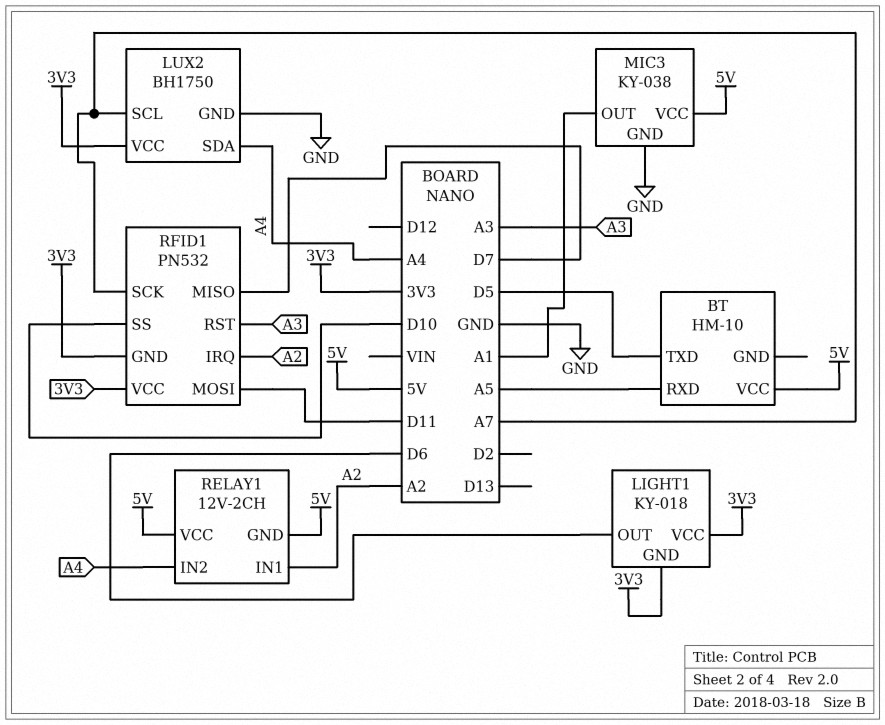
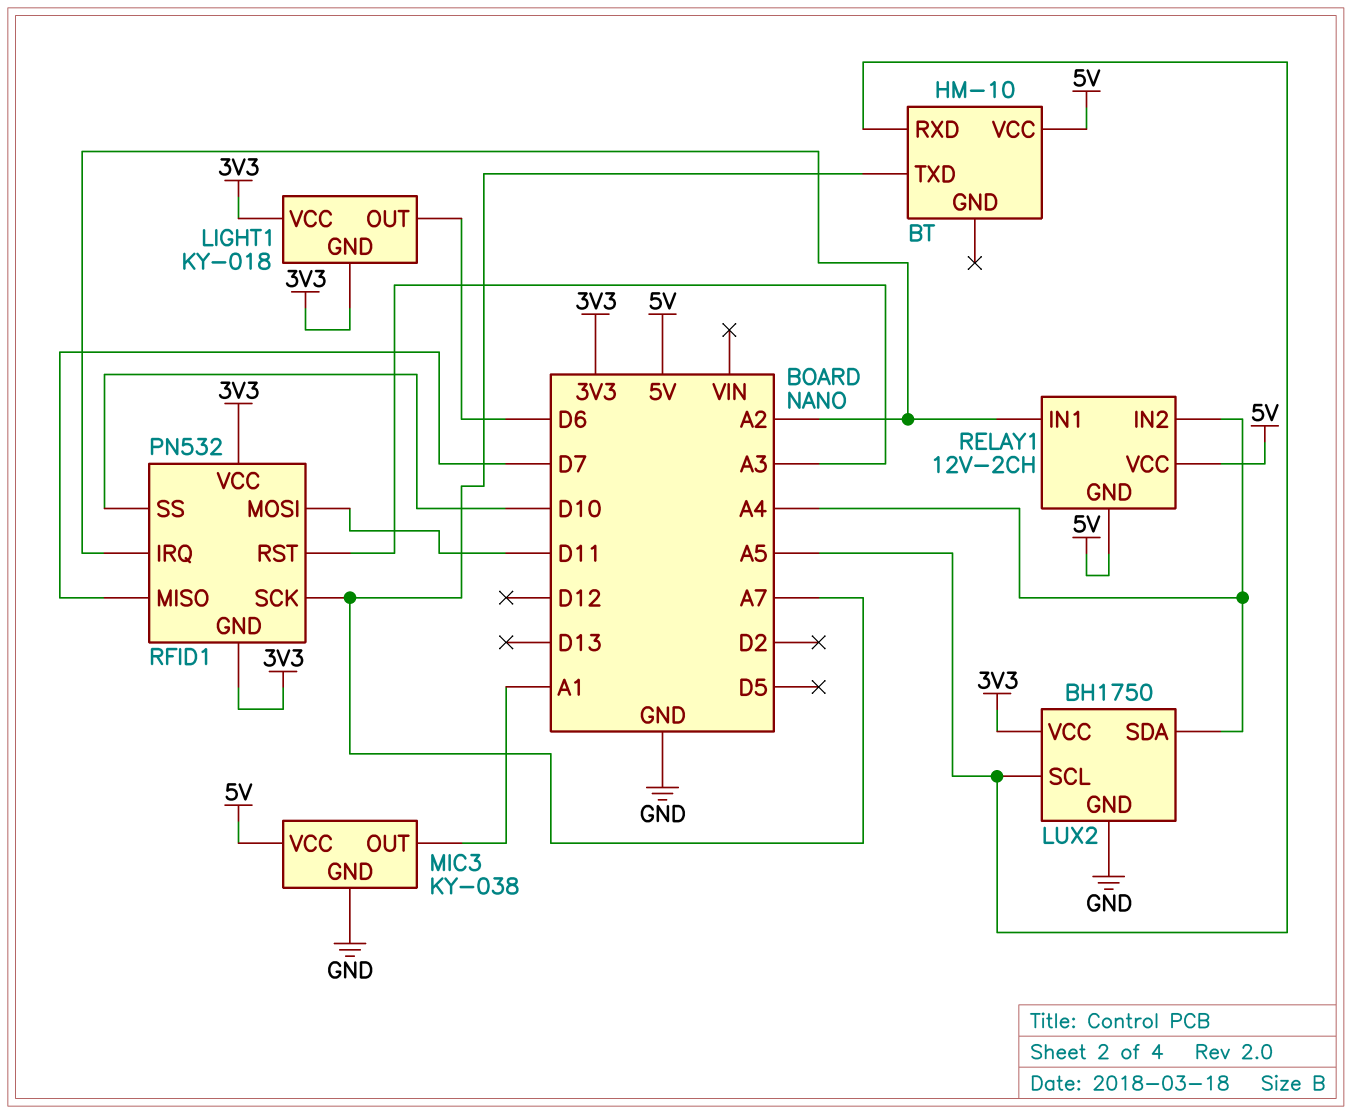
BT pin TXD: D5 -> A7
LUX2 pin SCL: A7 -> A5

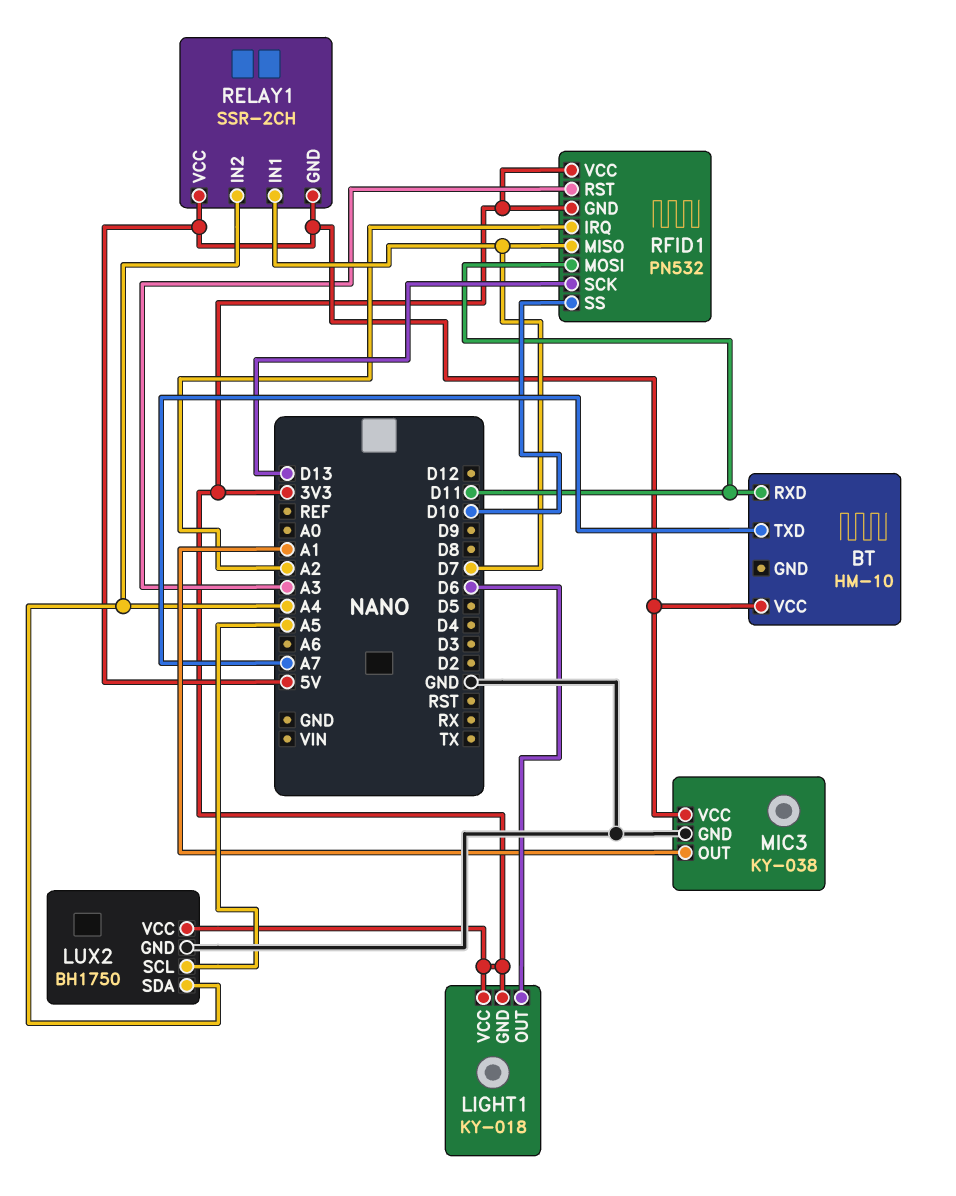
BT pin RXD: A5 -> D11
RELAY1: 12V-2CH -> SSR-2CH
RELAY1 pin IN1: A2 -> D7
RFID1 pin SCK: A7 -> D13

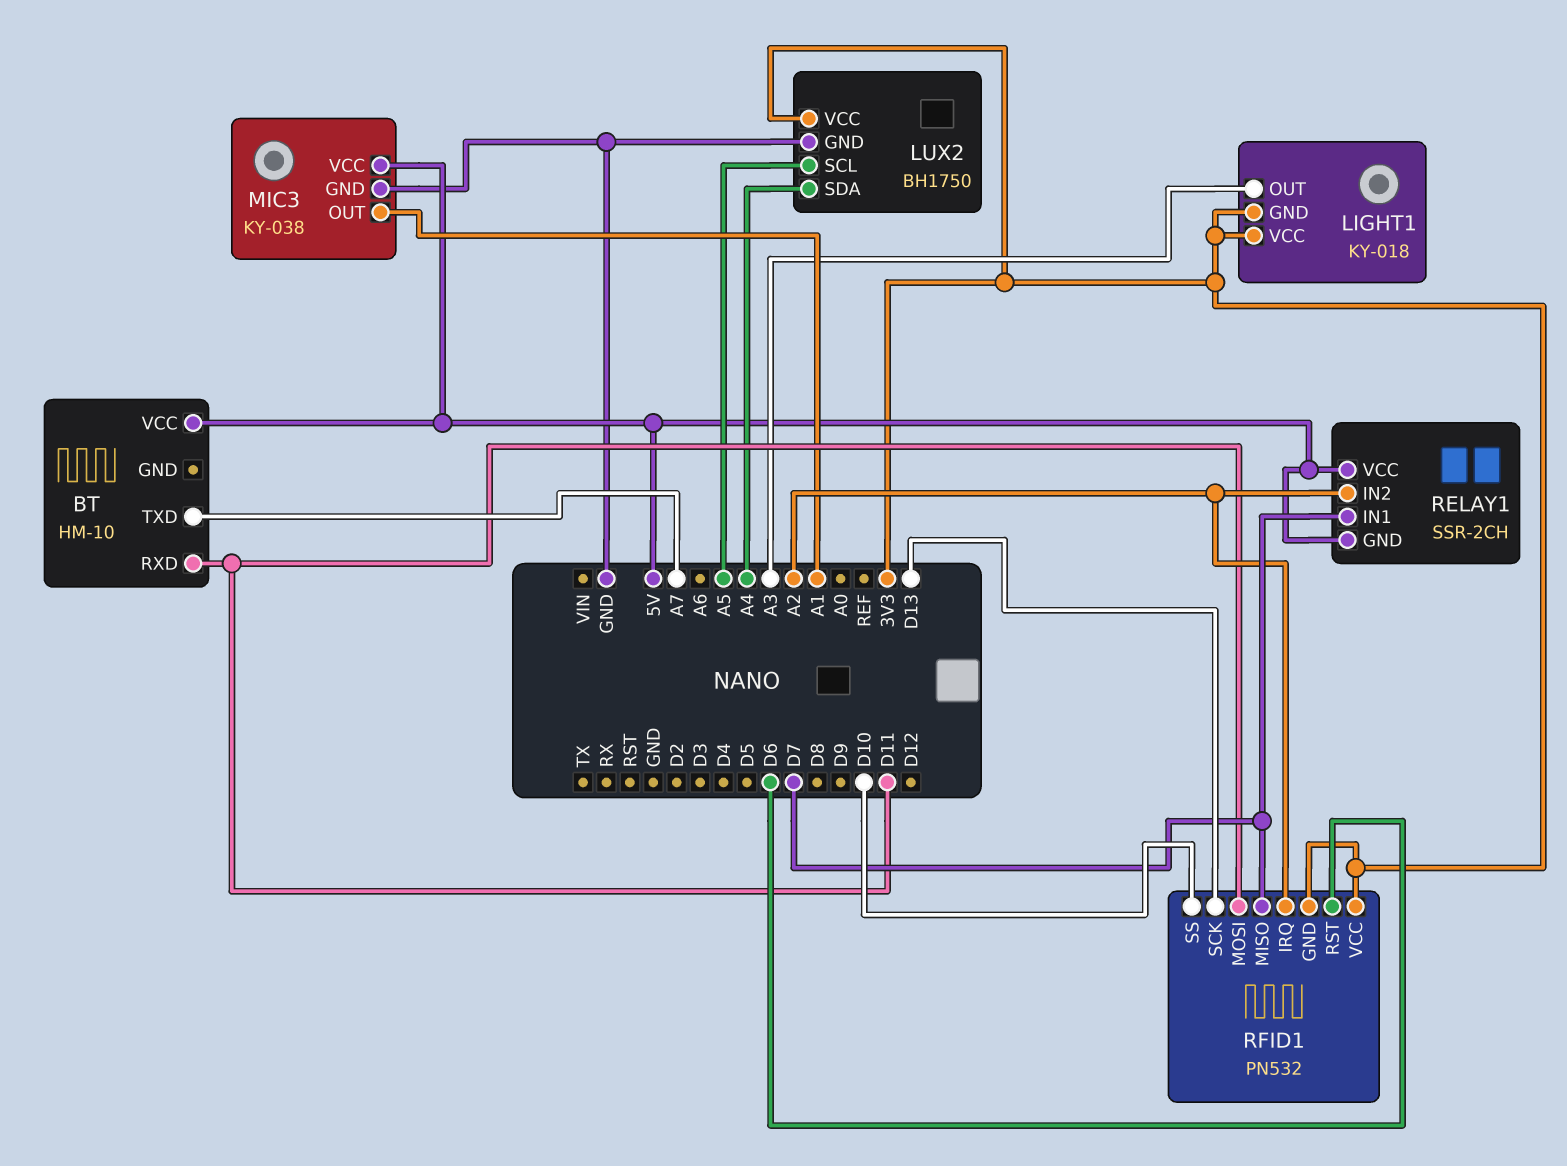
LIGHT1 pin OUT: D6 -> A3
RELAY1 pin IN2: A4 -> A2
RFID1 pin RST: A3 -> D6

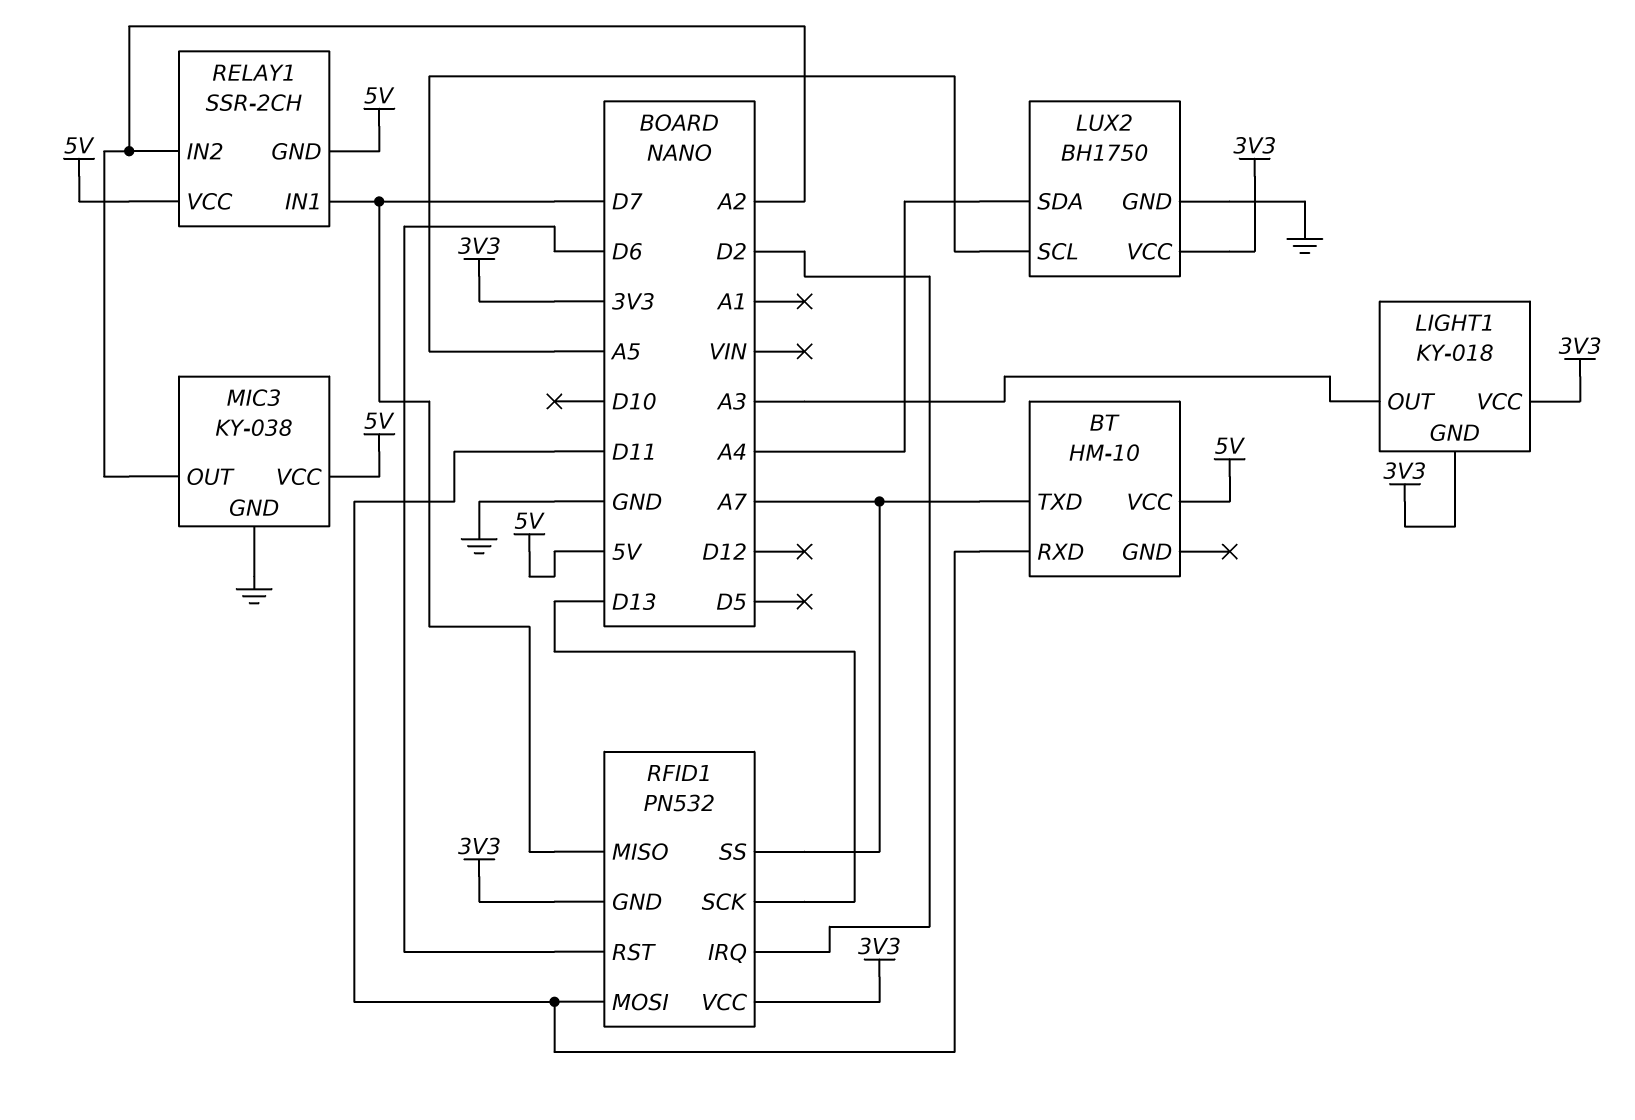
MIC3 pin OUT: A1 -> A2
RFID1 pin IRQ: A2 -> D2
RFID1 pin SS: D10 -> A7

